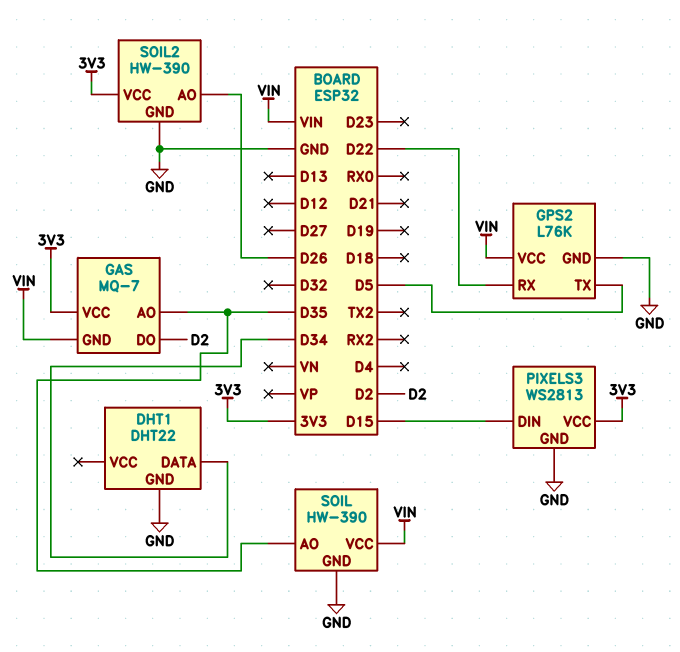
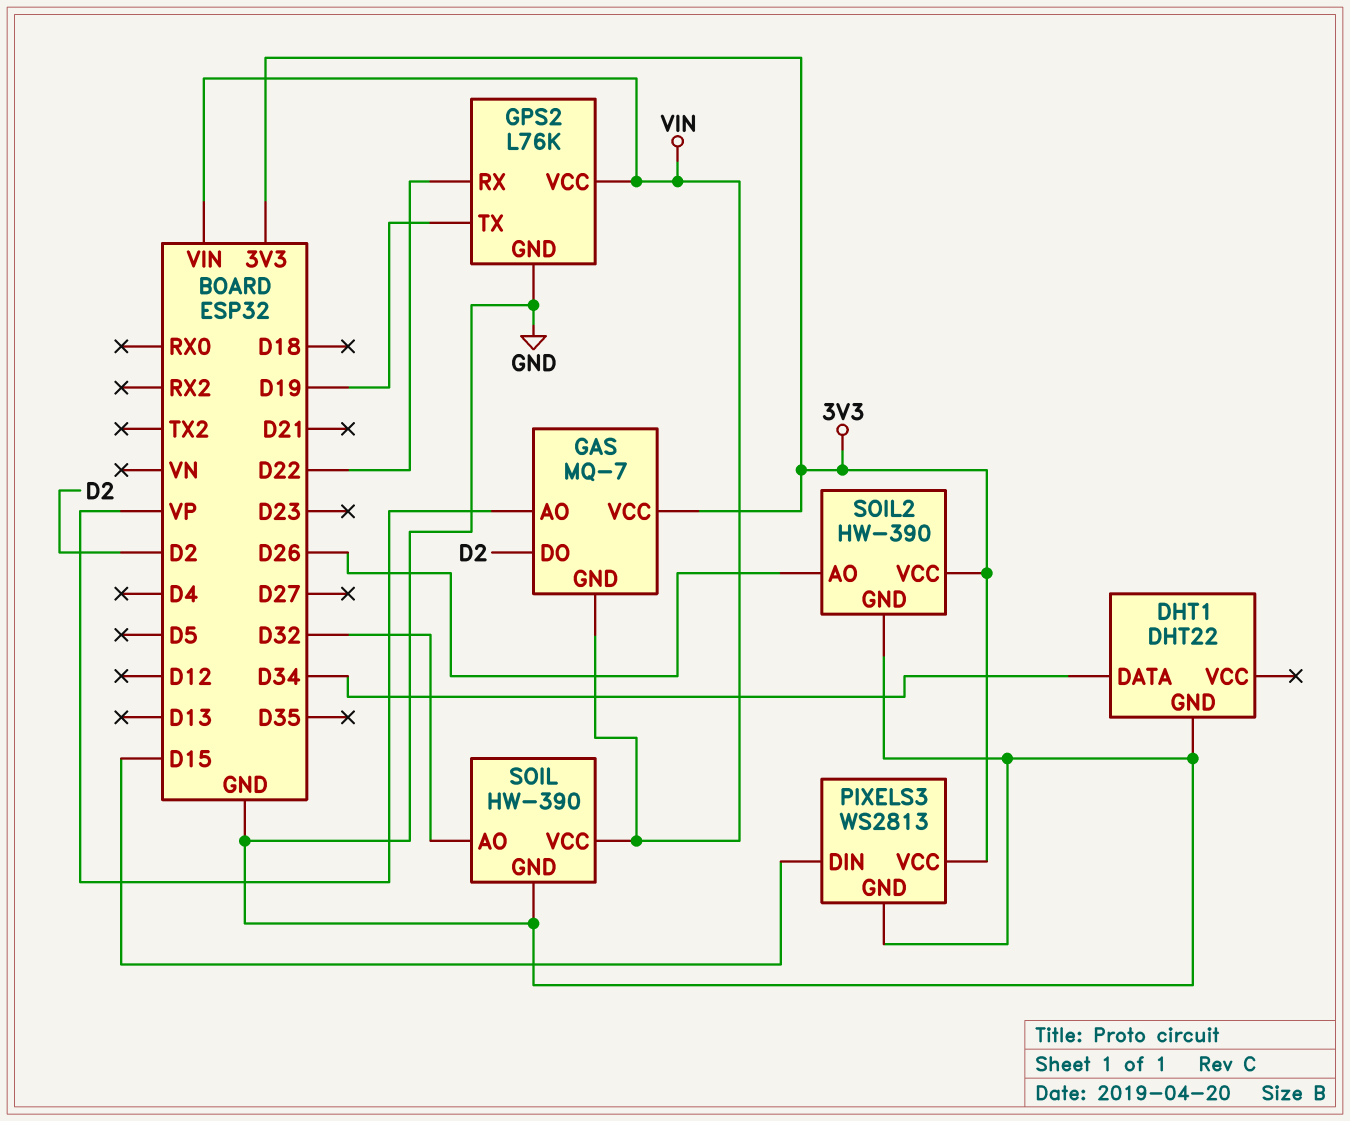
GAS pin AO: D35 -> VP
GPS2 pin TX: D5 -> D19
SOIL pin AO: D35 -> D32

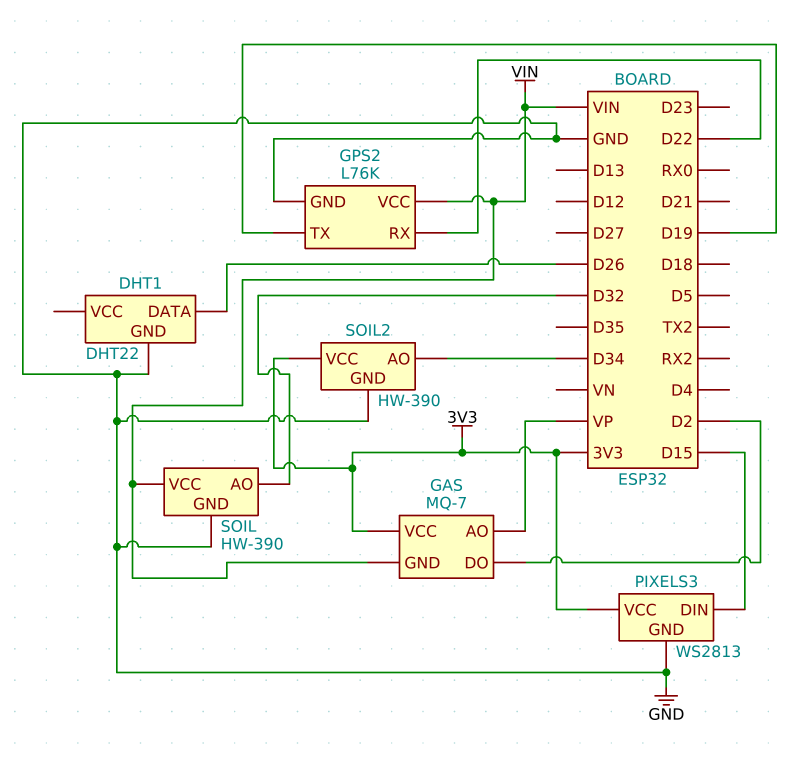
DHT1 pin DATA: D34 -> D26
SOIL2 pin AO: D26 -> D34

